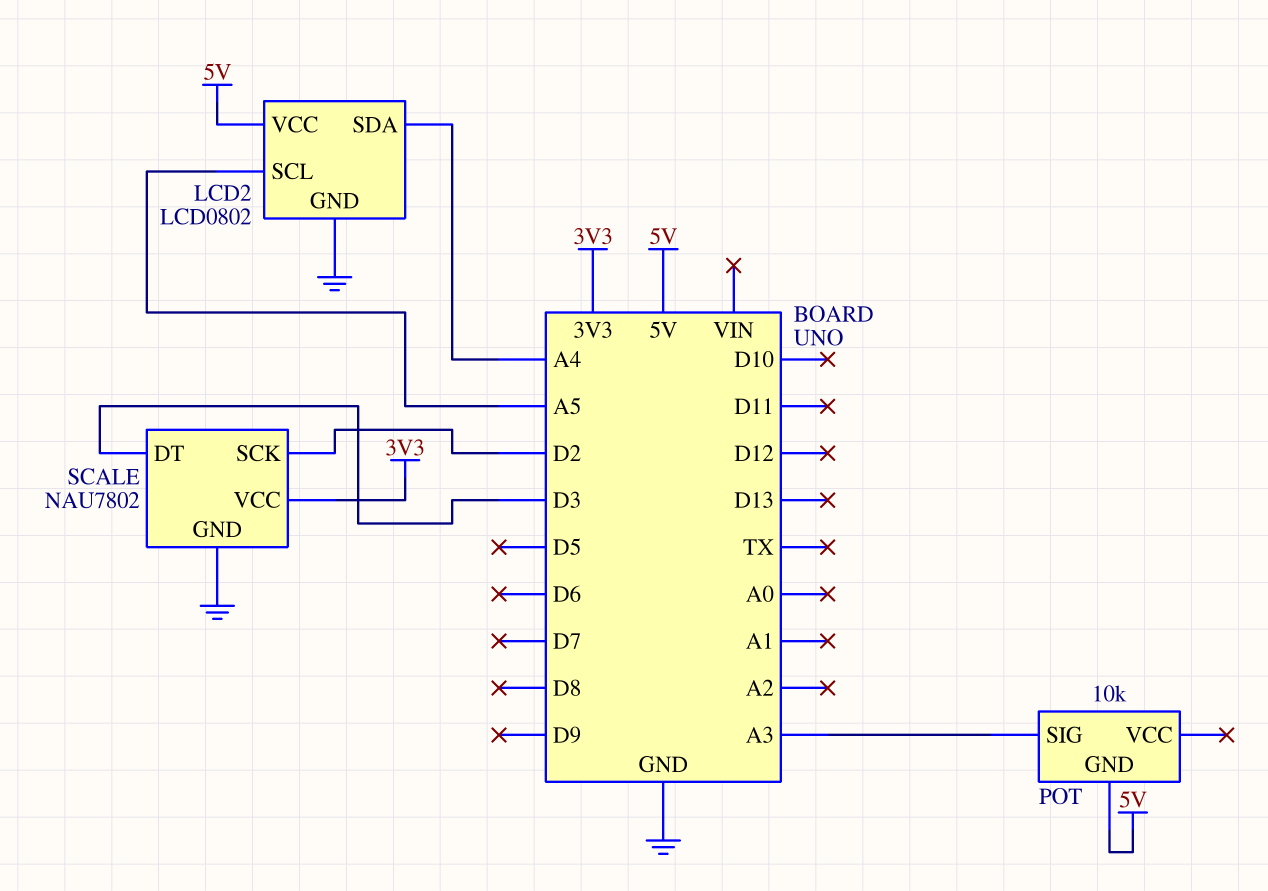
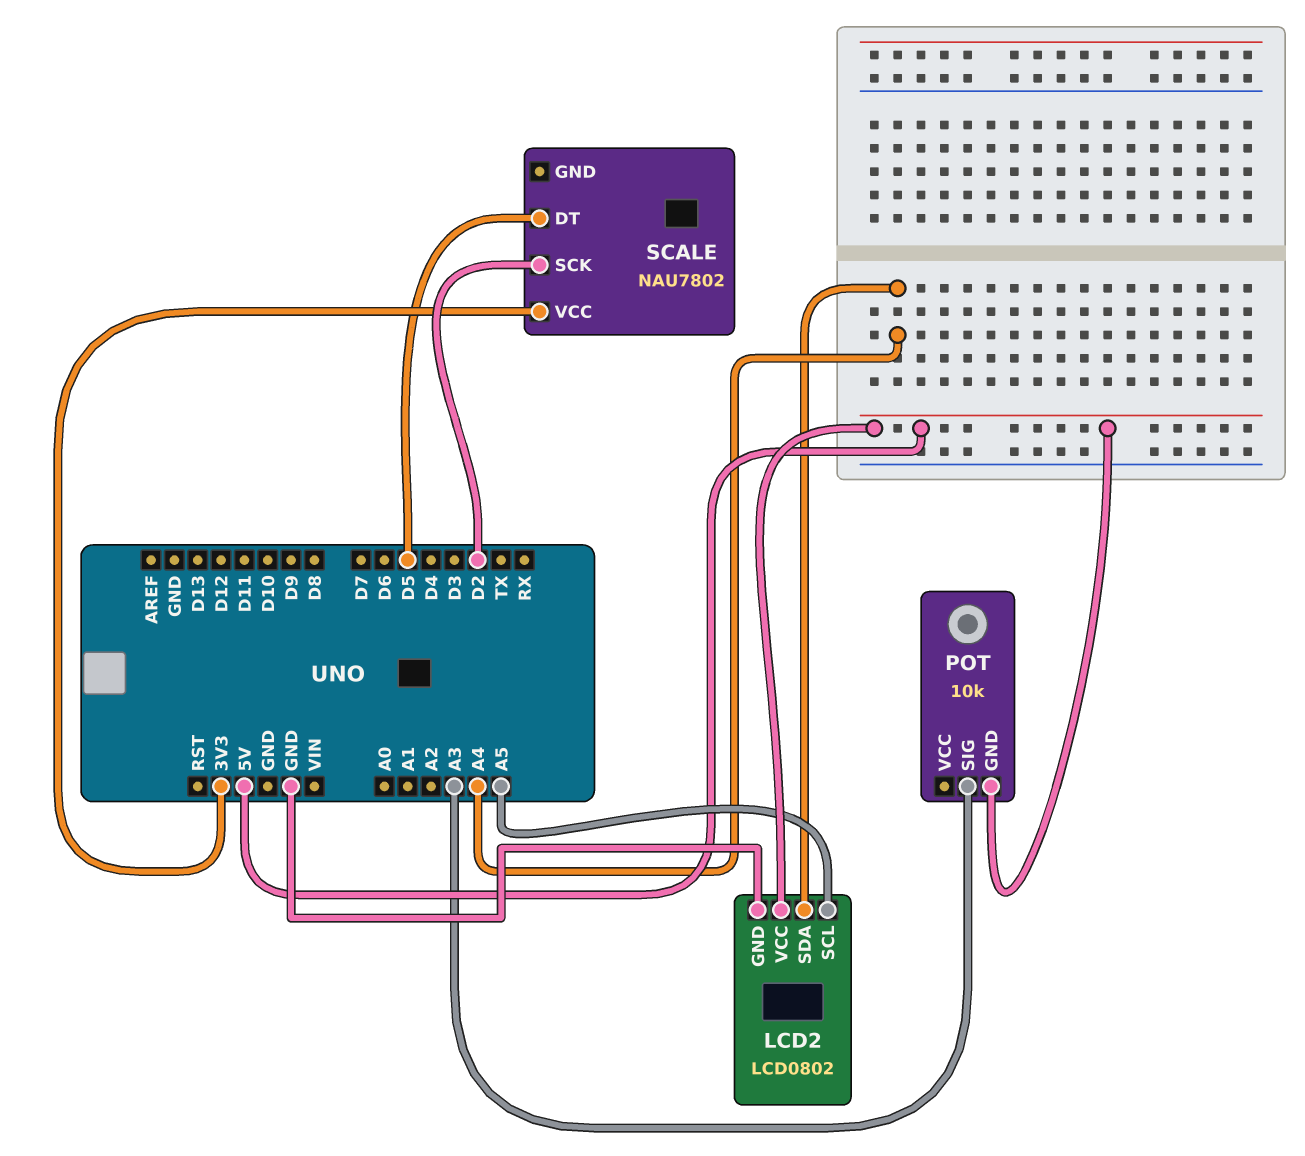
SCALE pin DT: D3 -> D5
SCALE pin GND: GND -> none

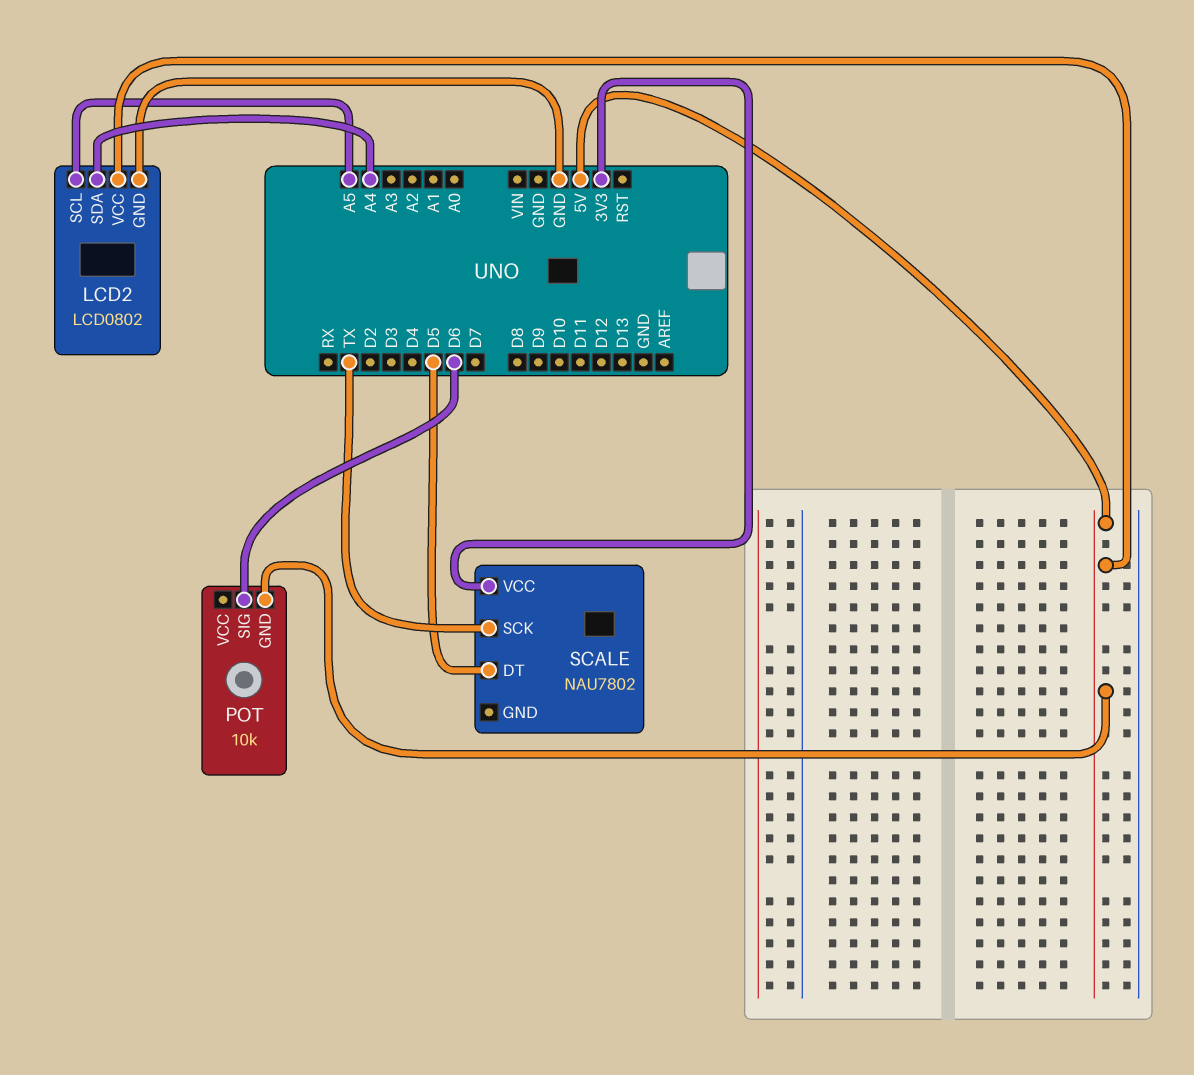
POT pin SIG: A3 -> D6
SCALE pin SCK: D2 -> TX

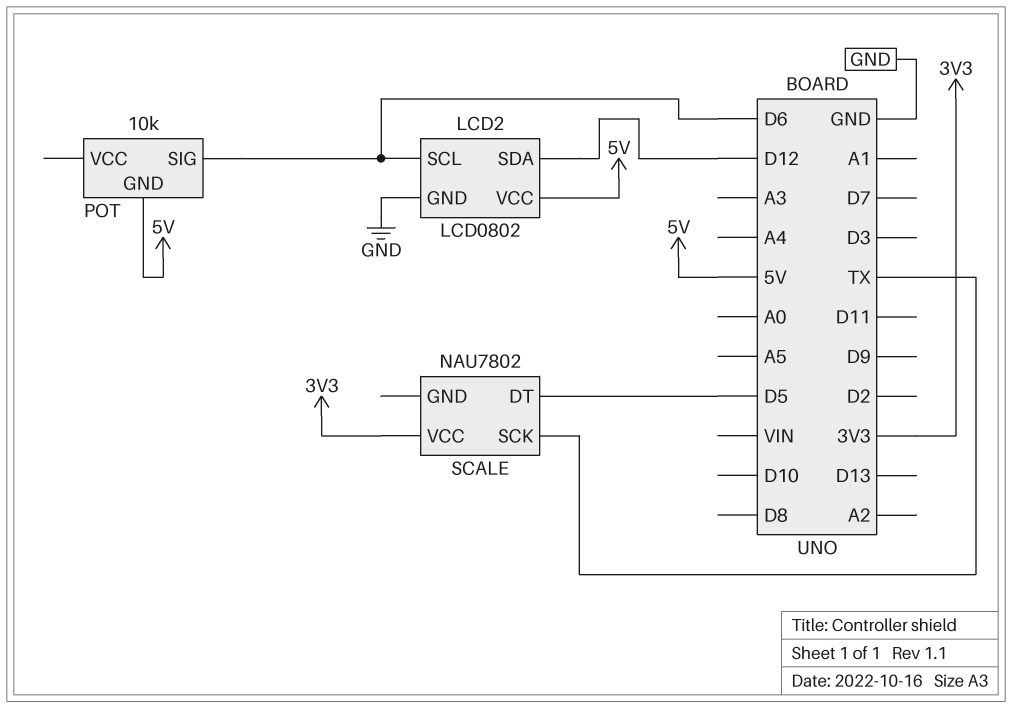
LCD2 pin SCL: A5 -> D6
LCD2 pin SDA: A4 -> D12

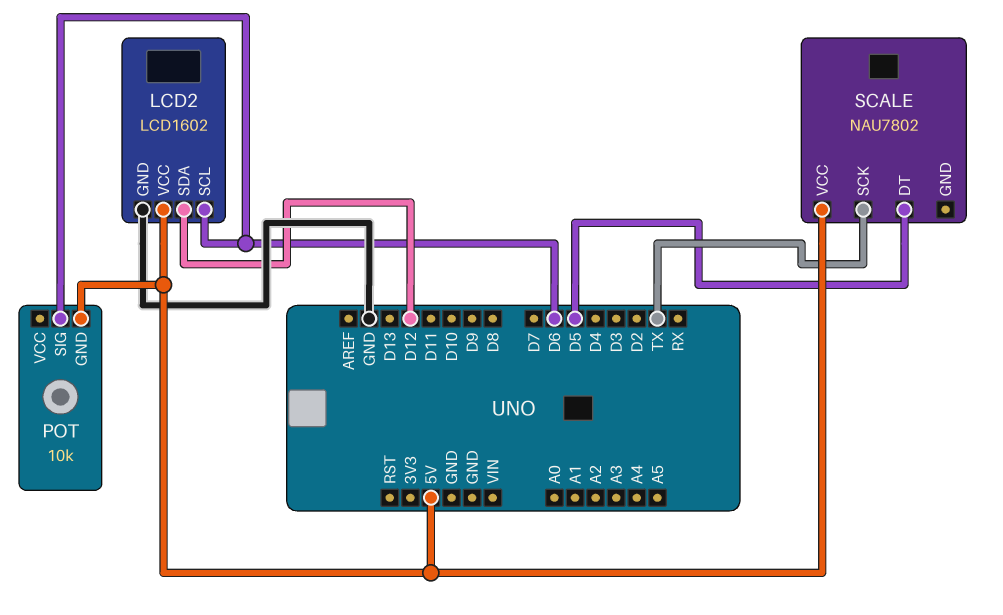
LCD2: LCD0802 -> LCD1602
SCALE pin VCC: 3V3 -> 5V

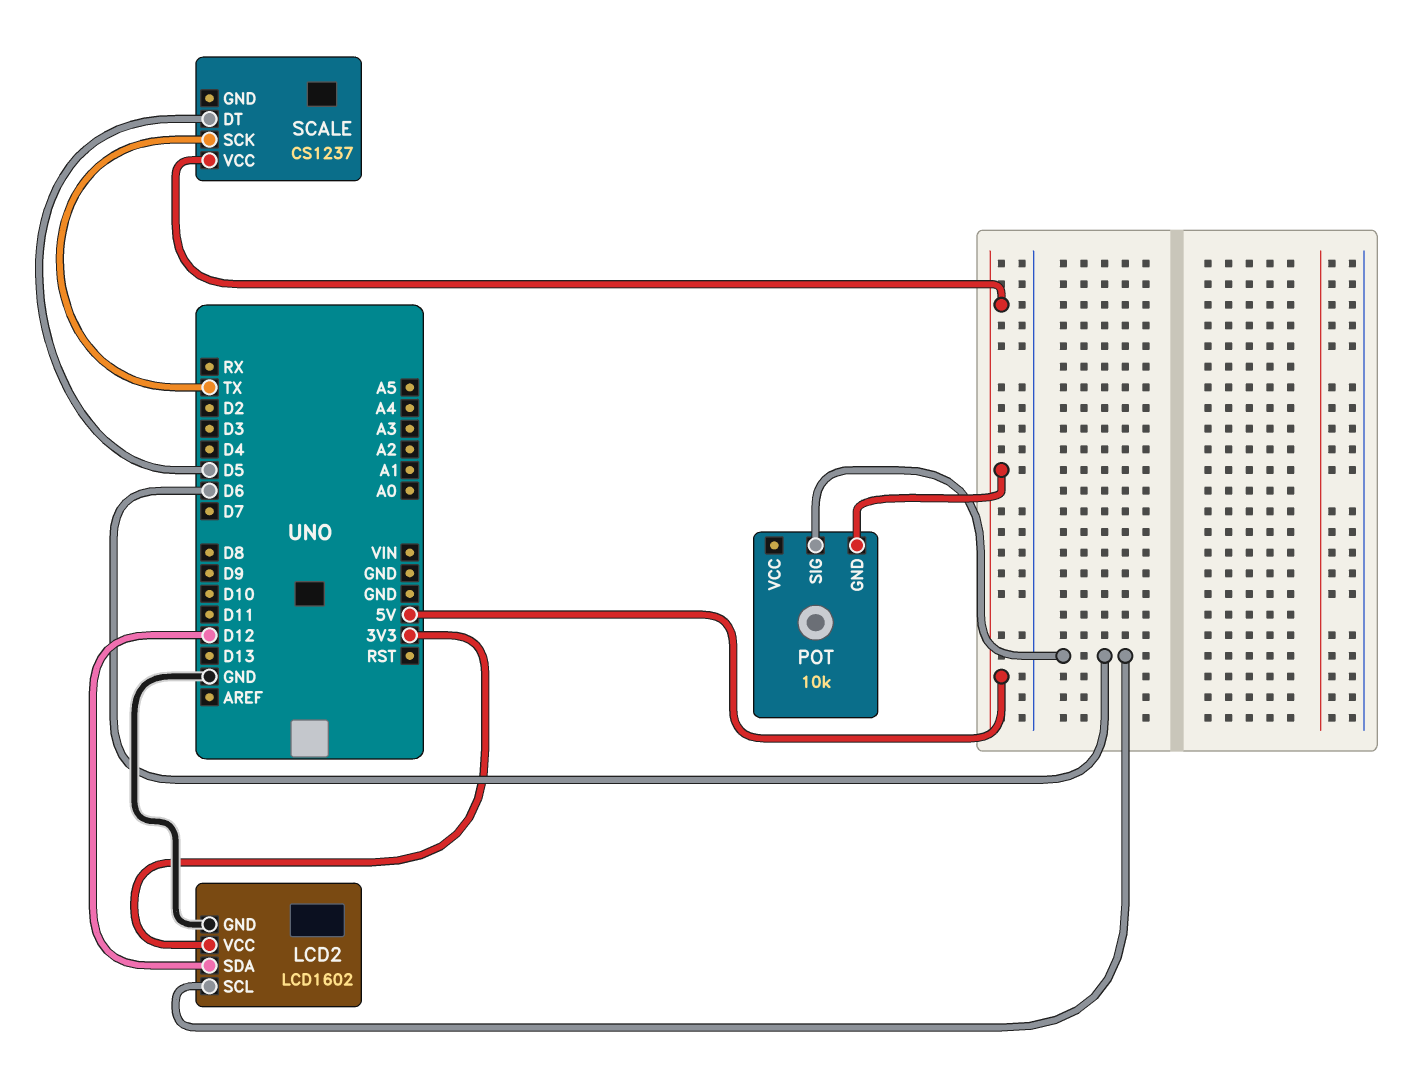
LCD2 pin VCC: 5V -> 3V3
SCALE: NAU7802 -> CS1237

